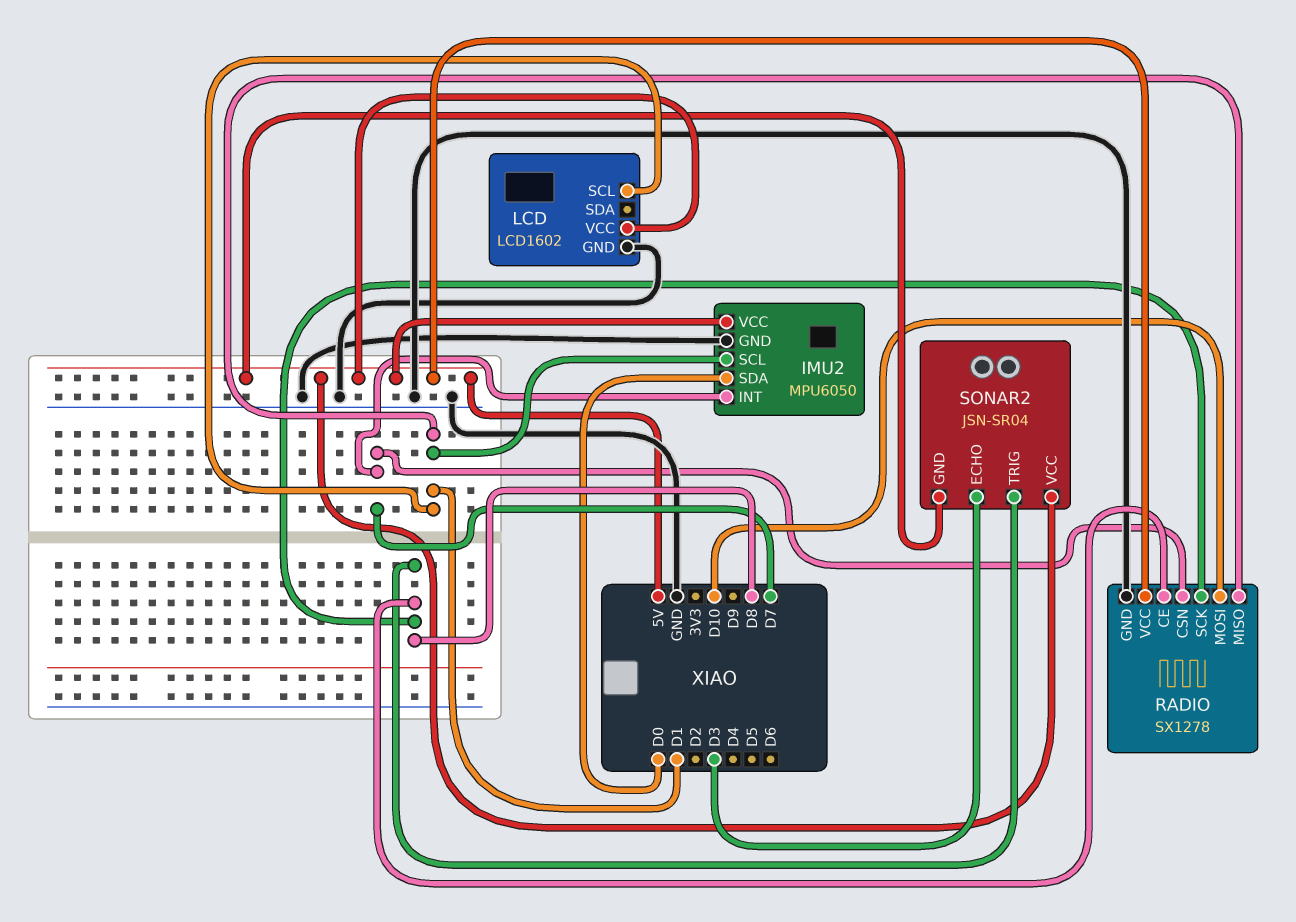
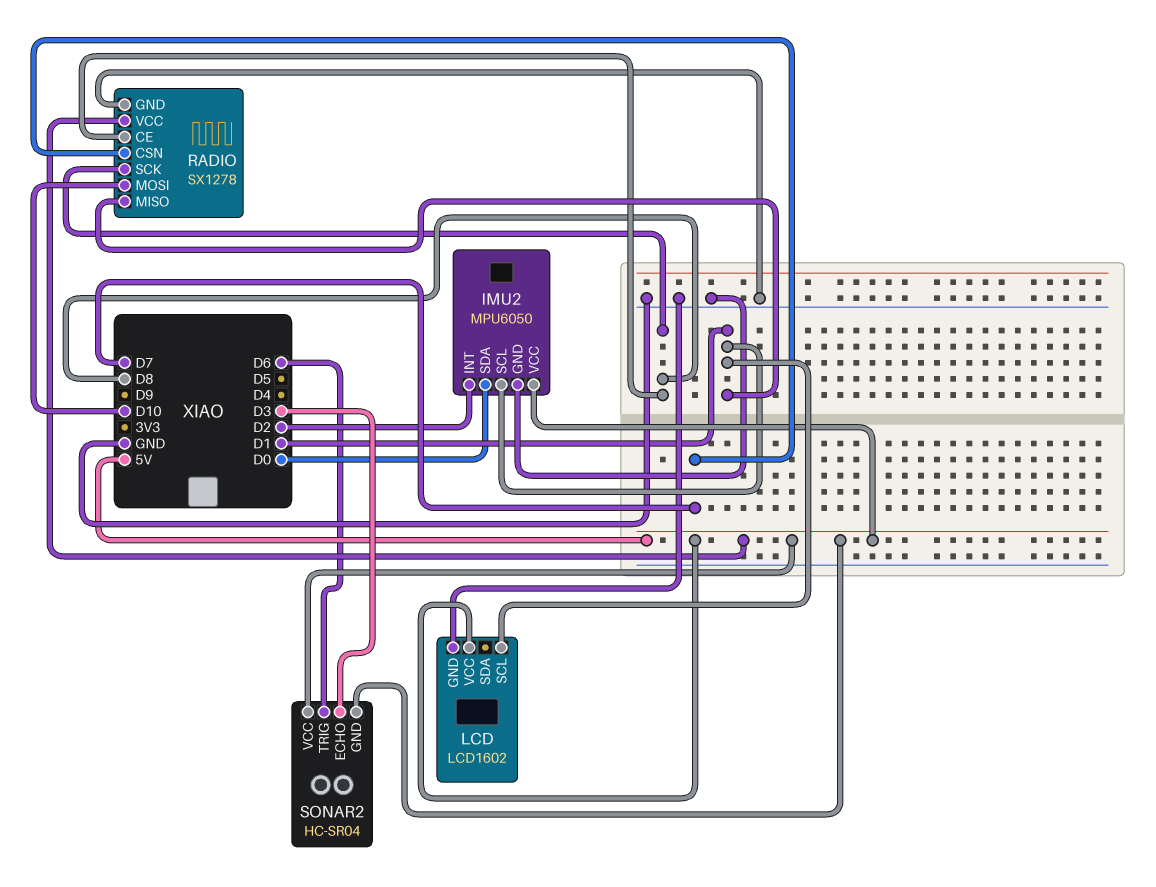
IMU2 pin INT: D7 -> D2
SONAR2: JSN-SR04 -> HC-SR04
SONAR2 pin TRIG: D8 -> D6

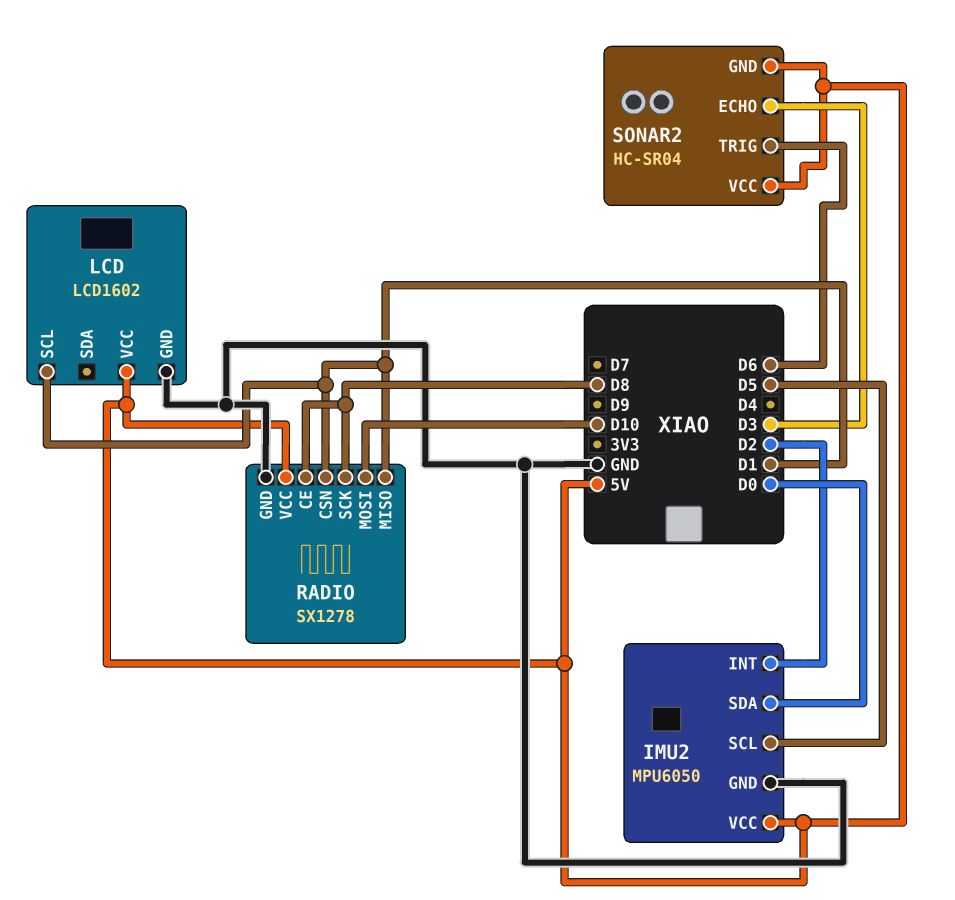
IMU2 pin SCL: D1 -> D5
RADIO pin CSN: D7 -> D1

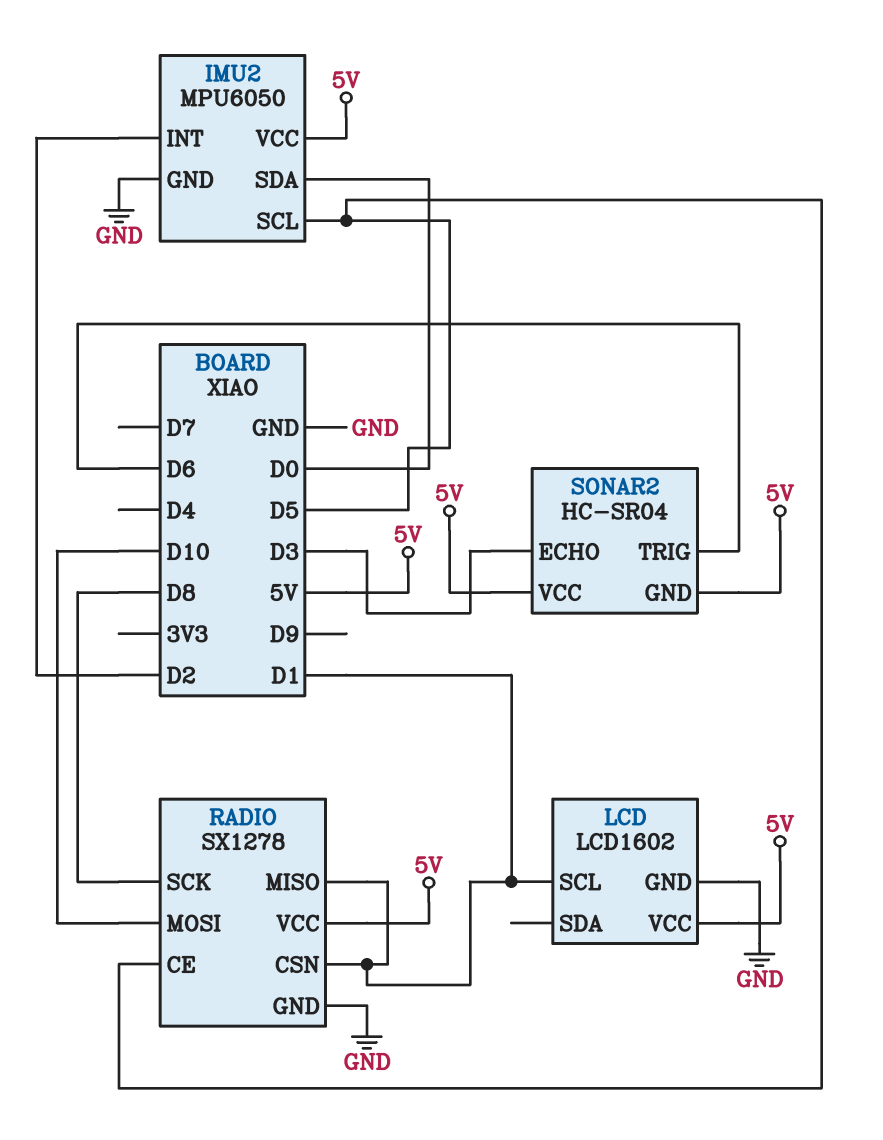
RADIO pin CE: D8 -> D5

